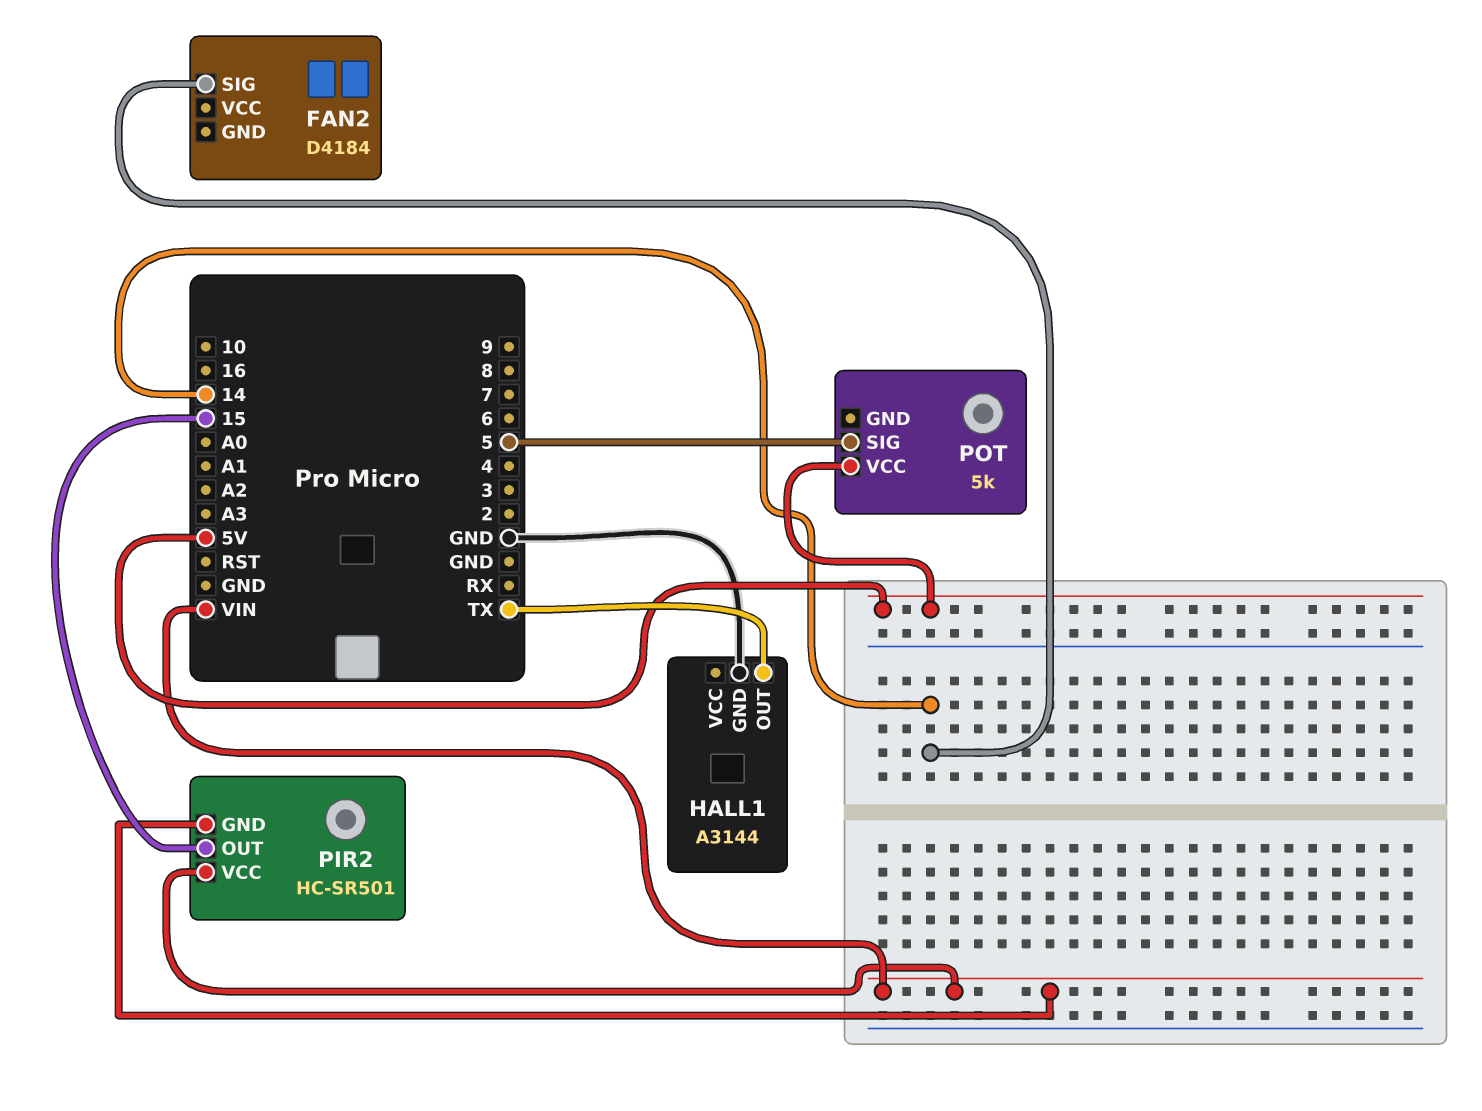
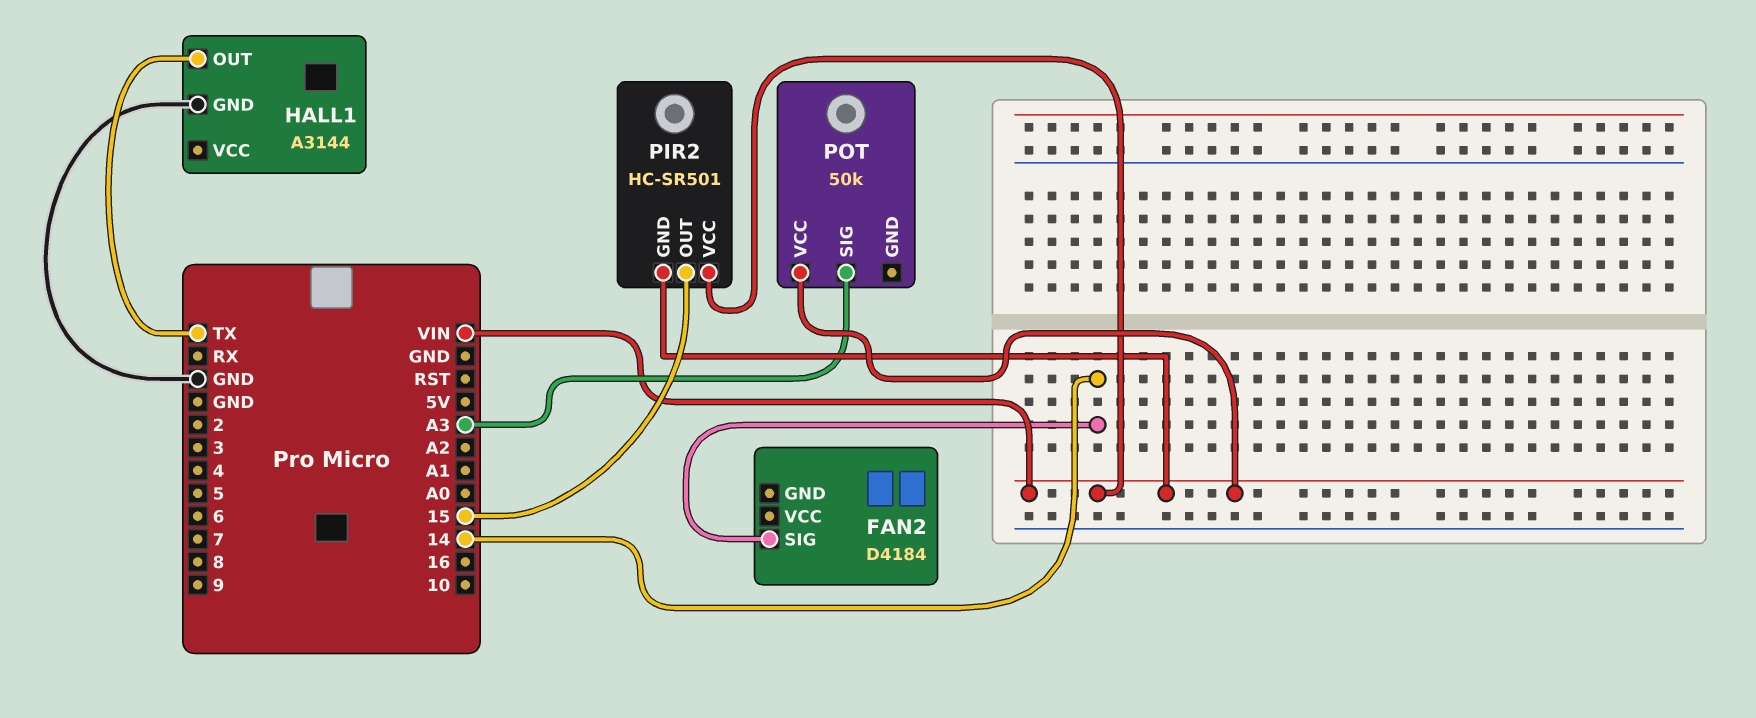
POT: 5k -> 50k
POT pin SIG: 5 -> A3
POT pin VCC: 5V -> VIN

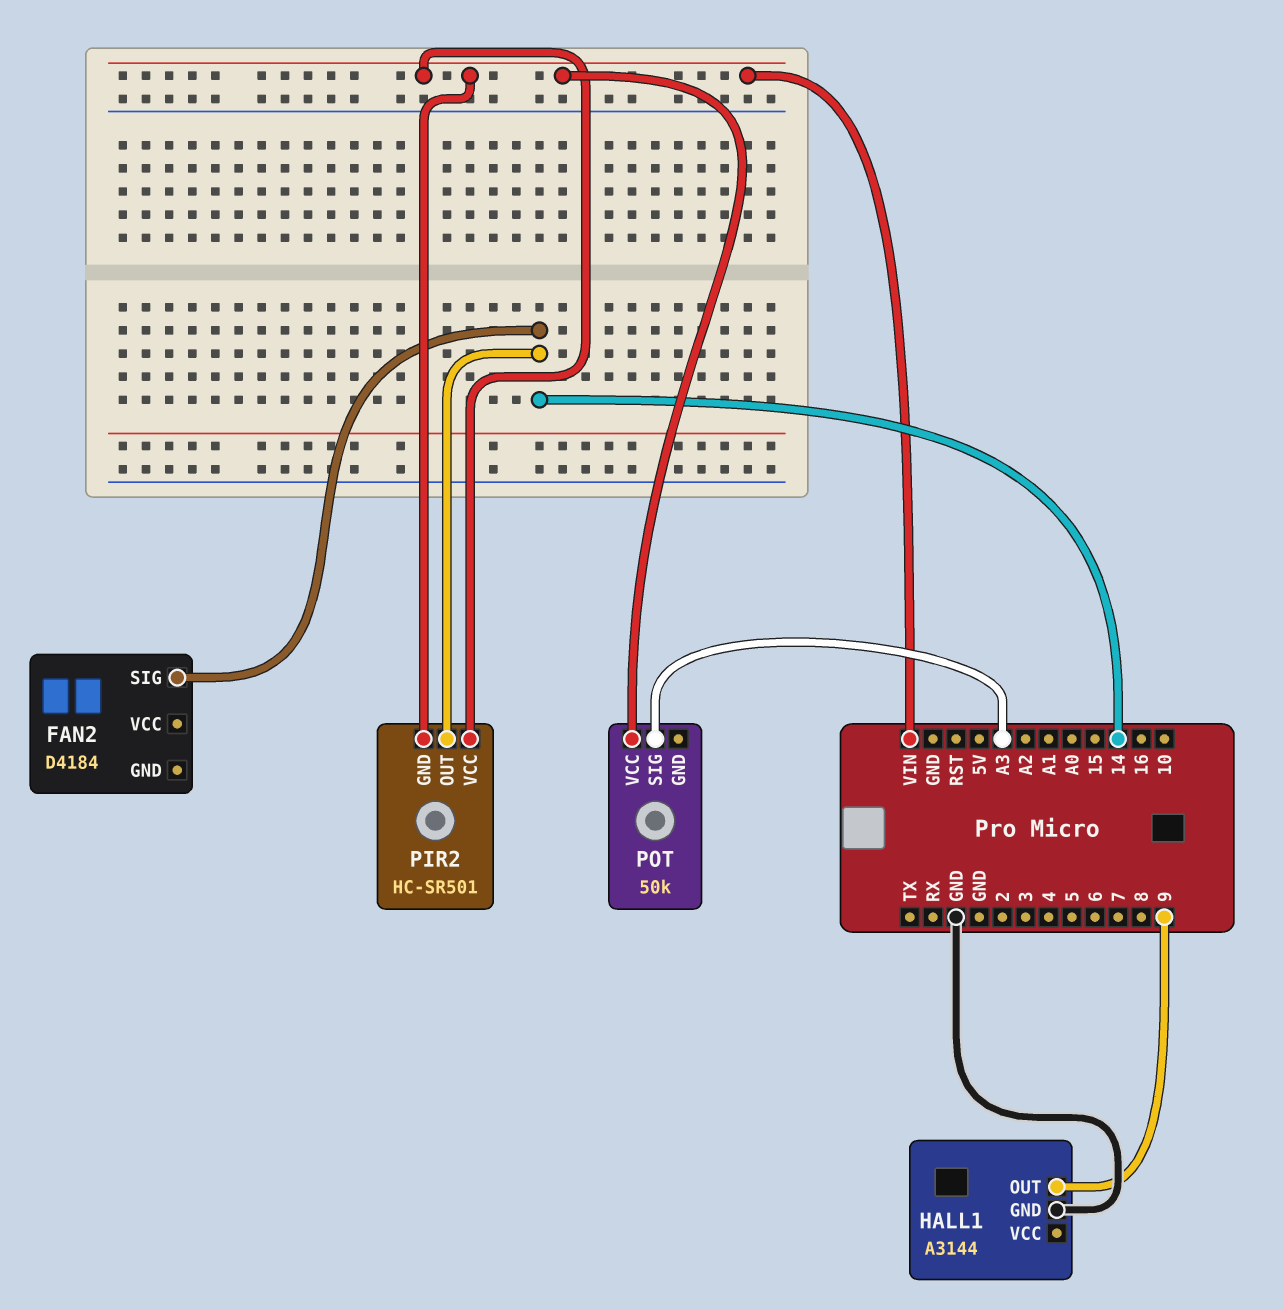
HALL1 pin OUT: TX -> 9
PIR2 pin OUT: 15 -> 14

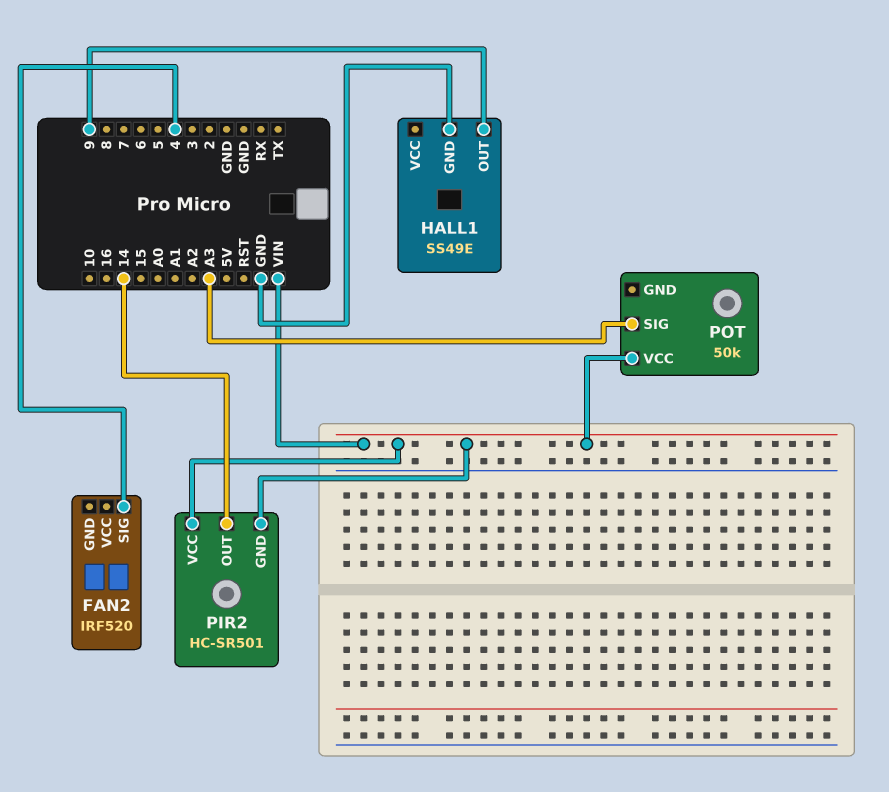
FAN2: D4184 -> IRF520
FAN2 pin SIG: 14 -> 4
HALL1: A3144 -> SS49E

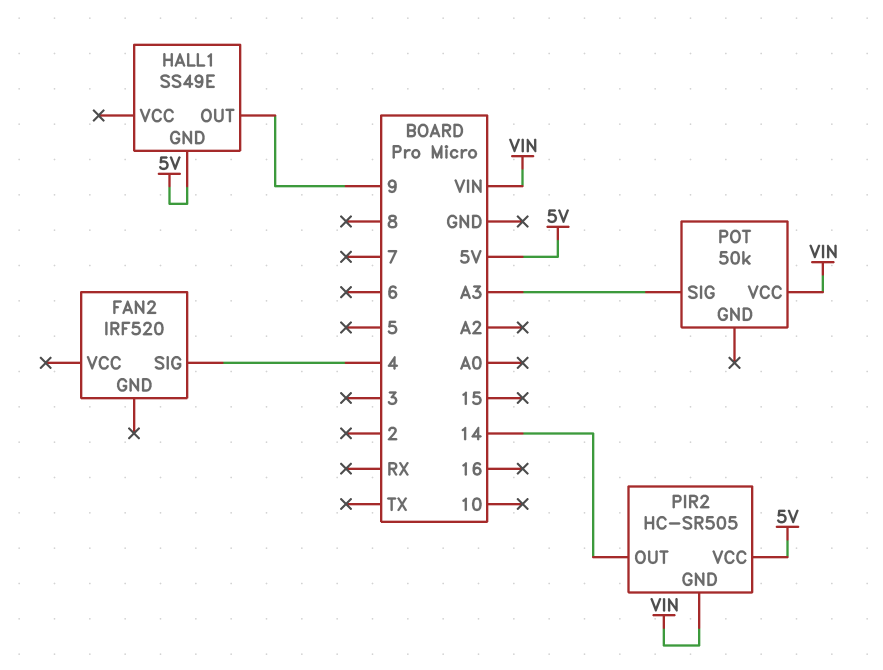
HALL1 pin GND: GND -> 5V
PIR2: HC-SR501 -> HC-SR505
PIR2 pin VCC: VIN -> 5V

